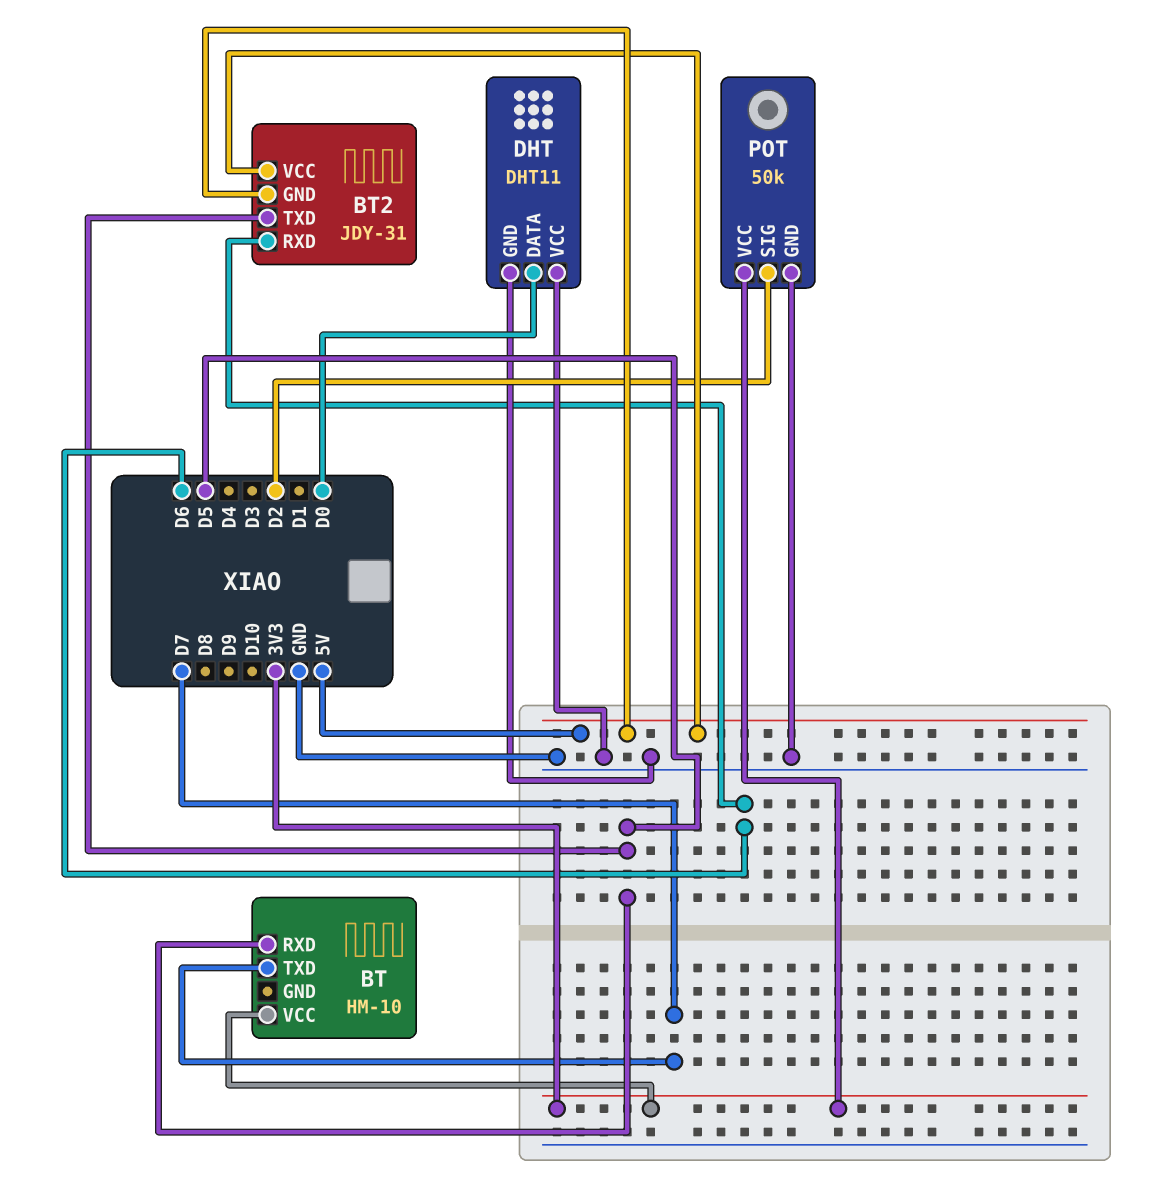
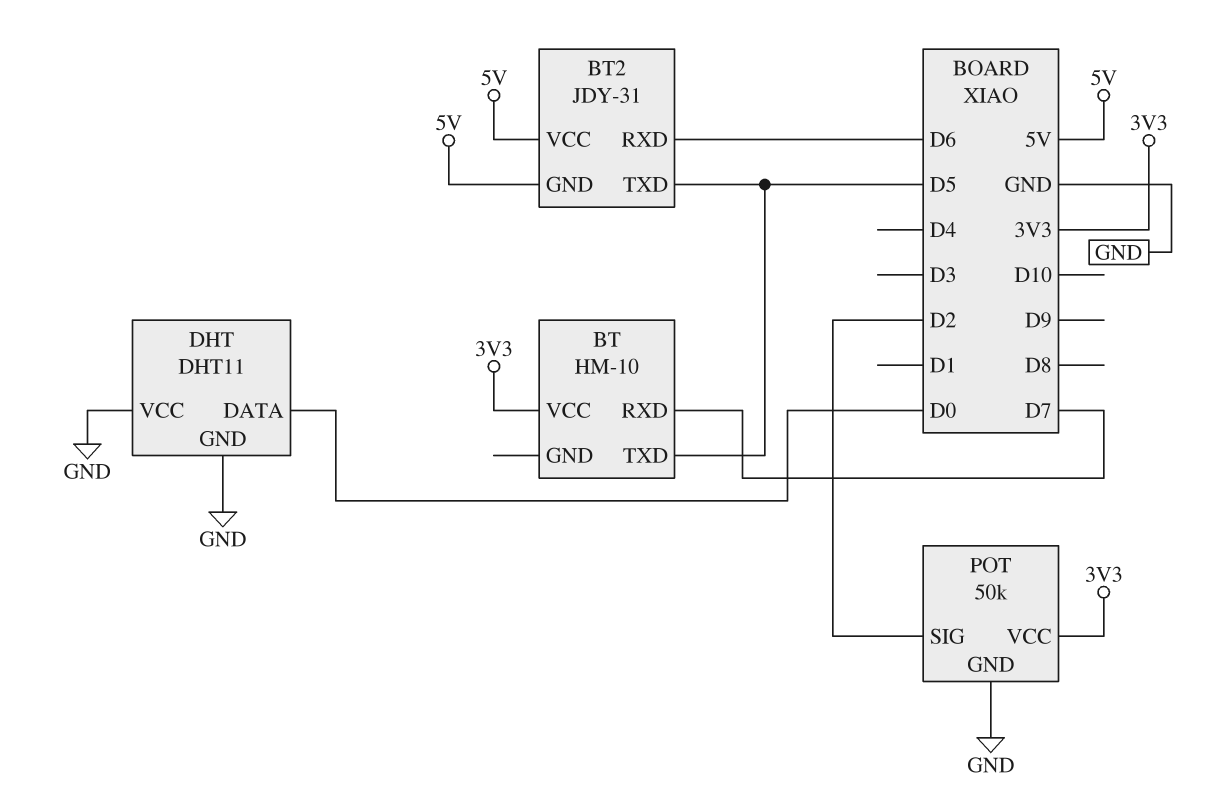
BT pin RXD: D5 -> D7
BT pin TXD: D7 -> D5

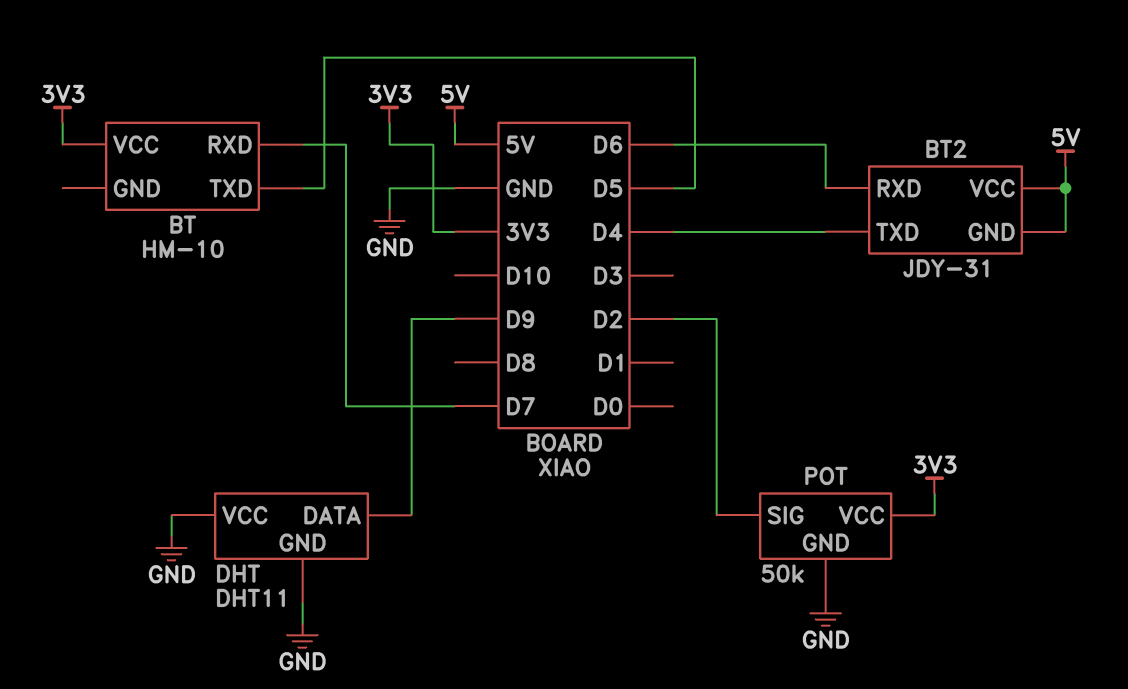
BT2 pin TXD: D5 -> D4
DHT pin DATA: D0 -> D9

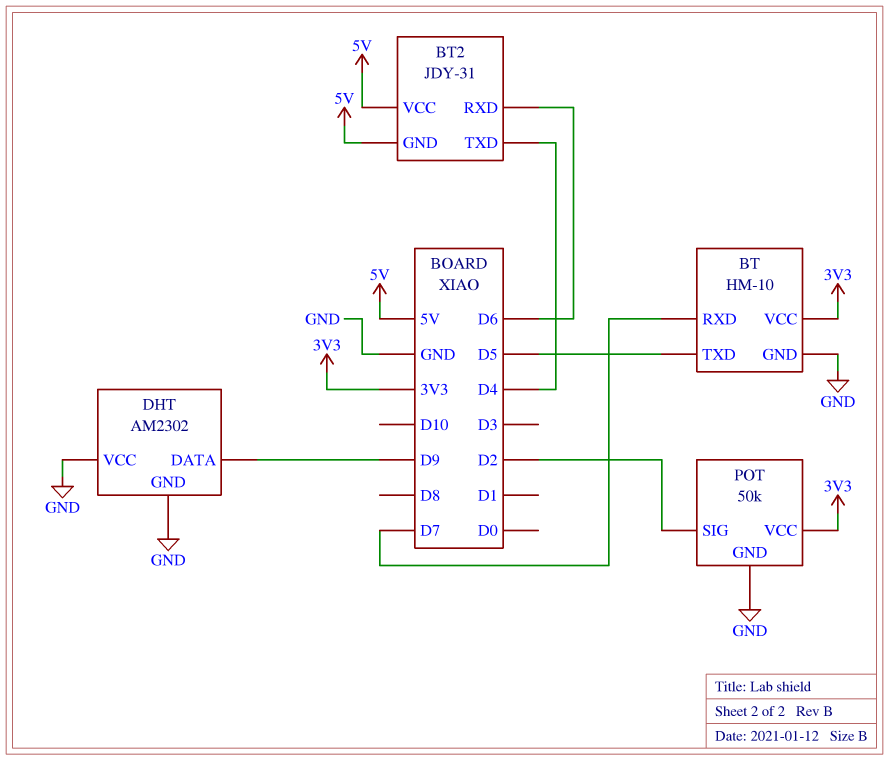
BT pin GND: none -> GND
DHT: DHT11 -> AM2302

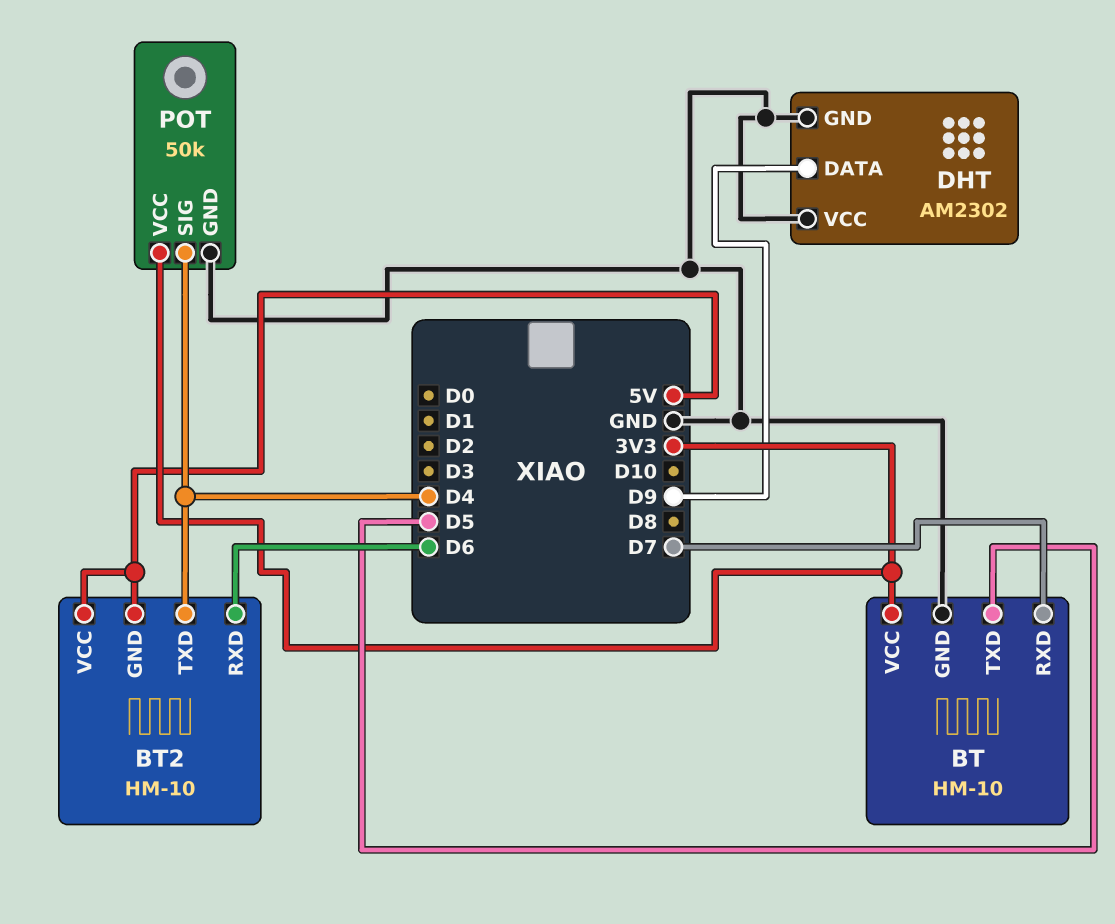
BT2: JDY-31 -> HM-10
POT pin SIG: D2 -> D4

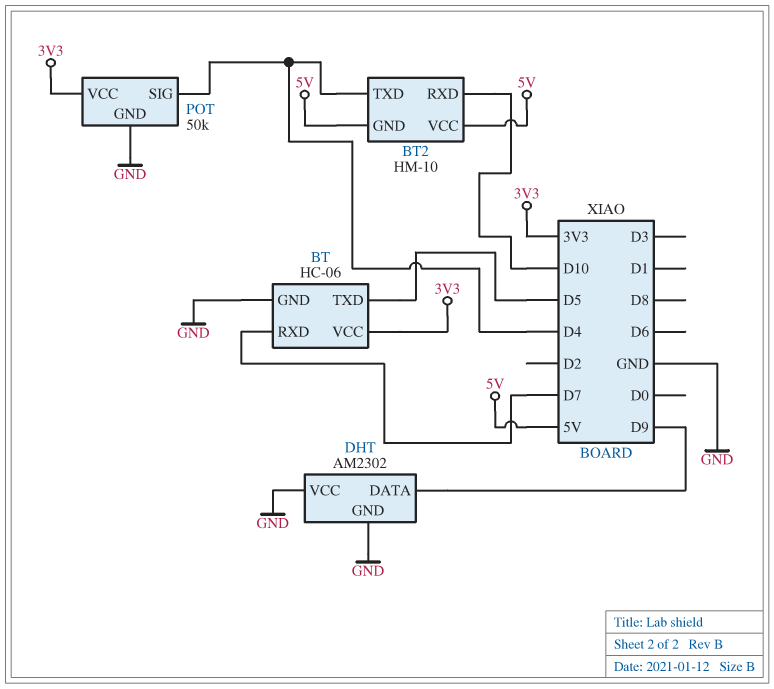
BT: HM-10 -> HC-06
BT2 pin RXD: D6 -> D10

